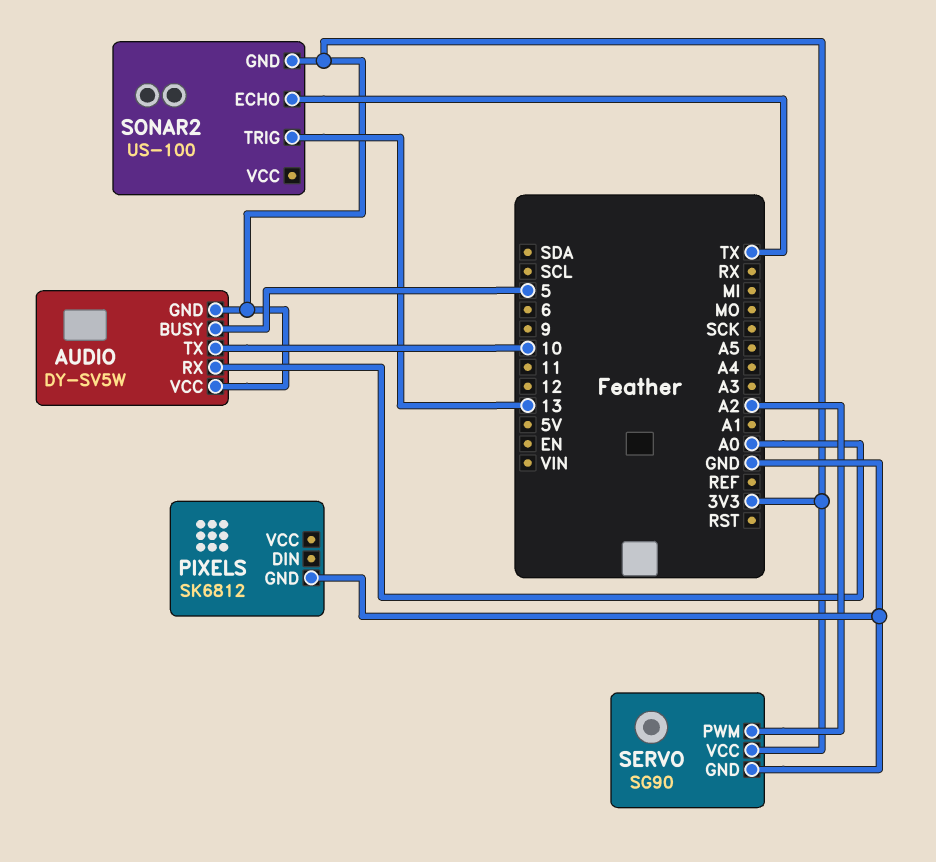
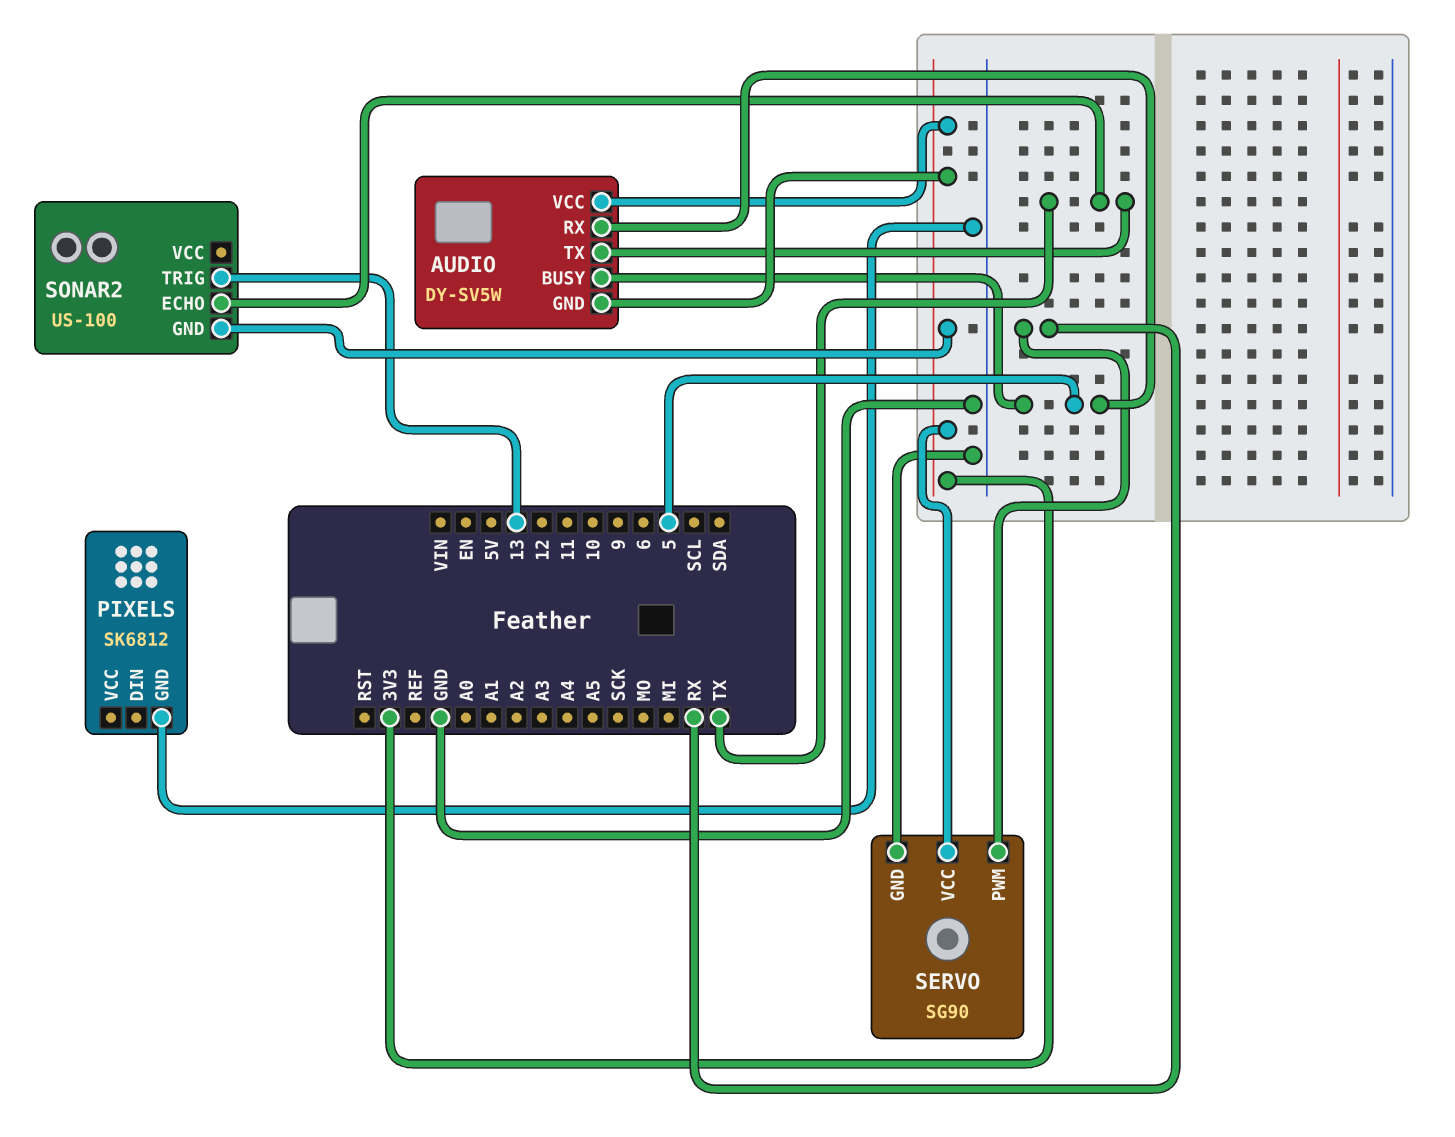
AUDIO pin RX: A0 -> 5
AUDIO pin TX: 10 -> TX
SERVO pin PWM: A2 -> RX

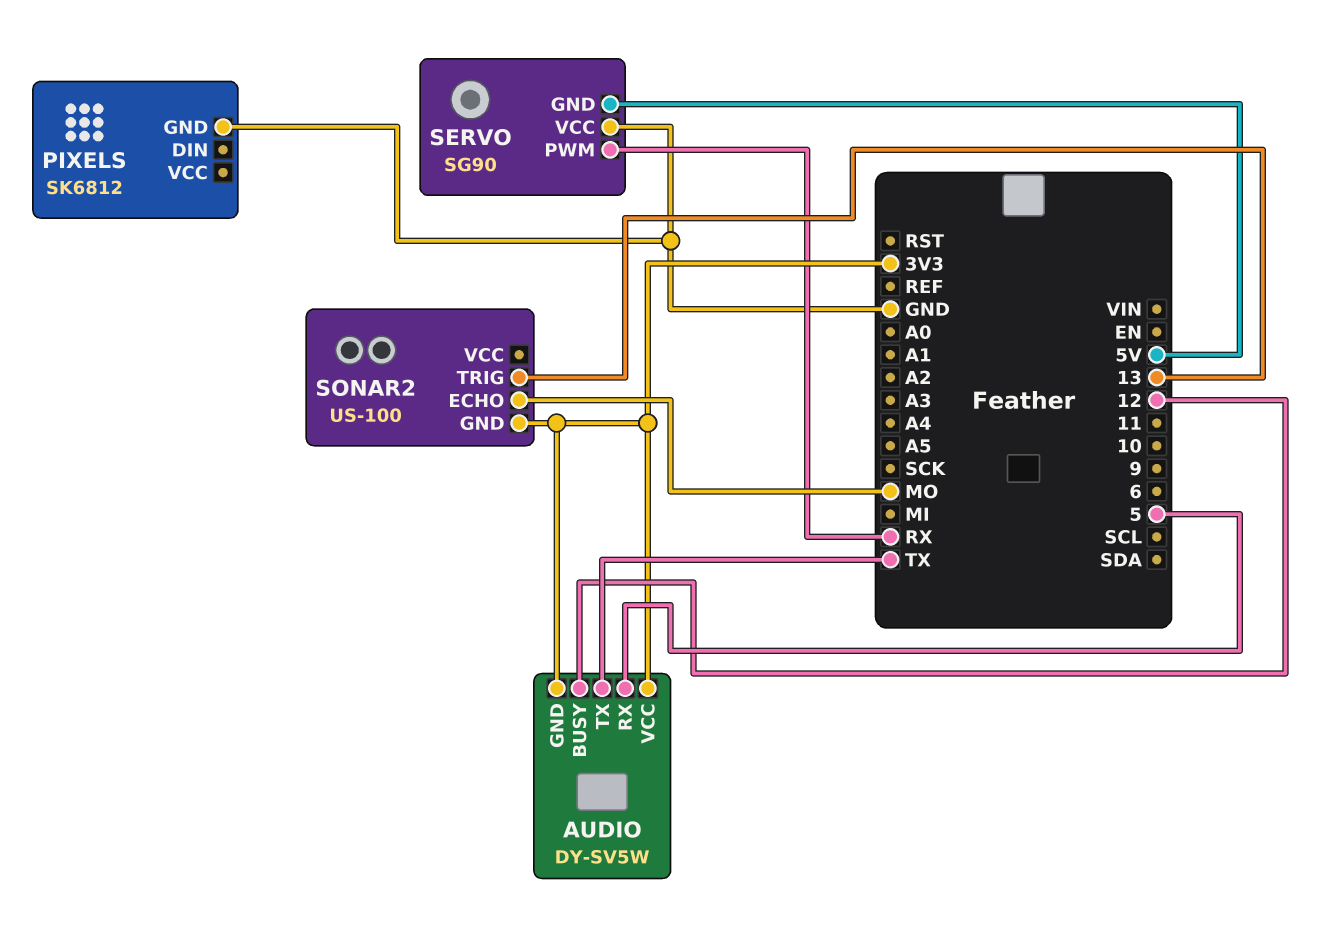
AUDIO pin BUSY: 5 -> 12
SERVO pin GND: GND -> 5V
SERVO pin VCC: 3V3 -> GND
SONAR2 pin ECHO: TX -> MO

